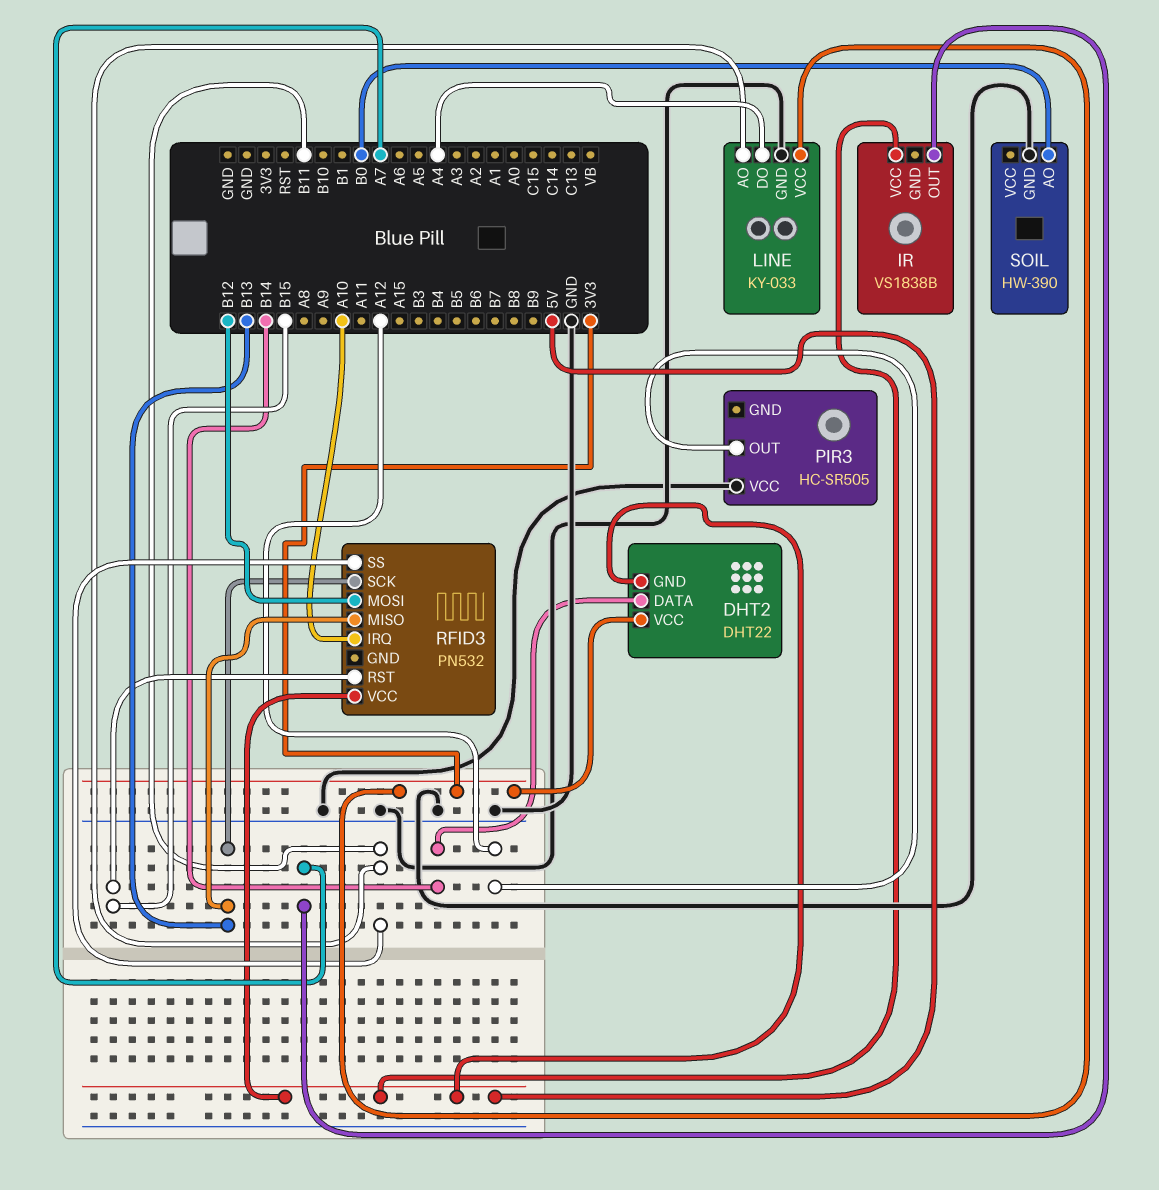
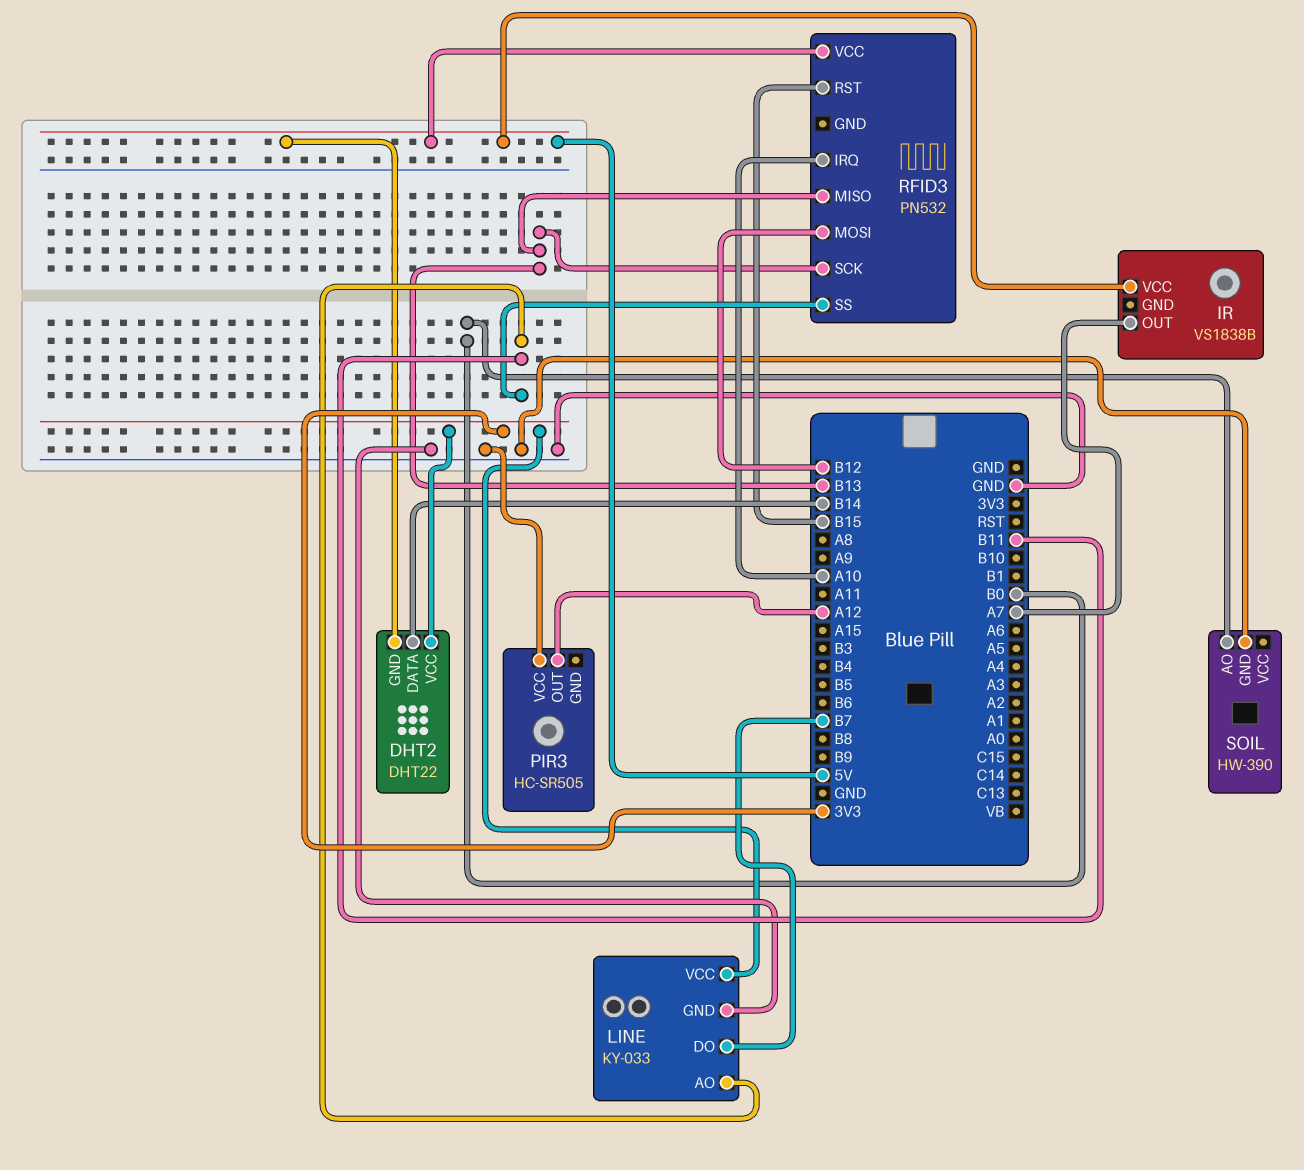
LINE pin DO: A4 -> B7

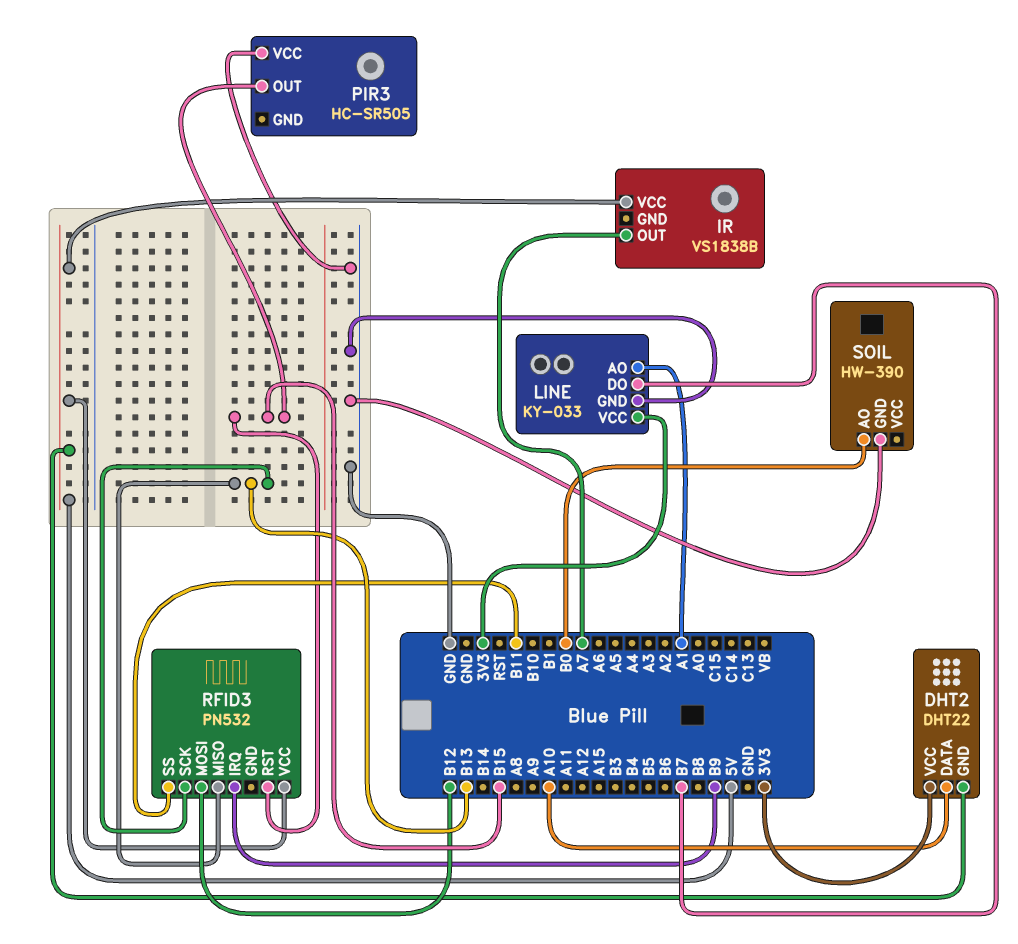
DHT2 pin DATA: B14 -> A10
LINE pin AO: B11 -> A1
PIR3 pin OUT: A12 -> B15
RFID3 pin IRQ: A10 -> B9

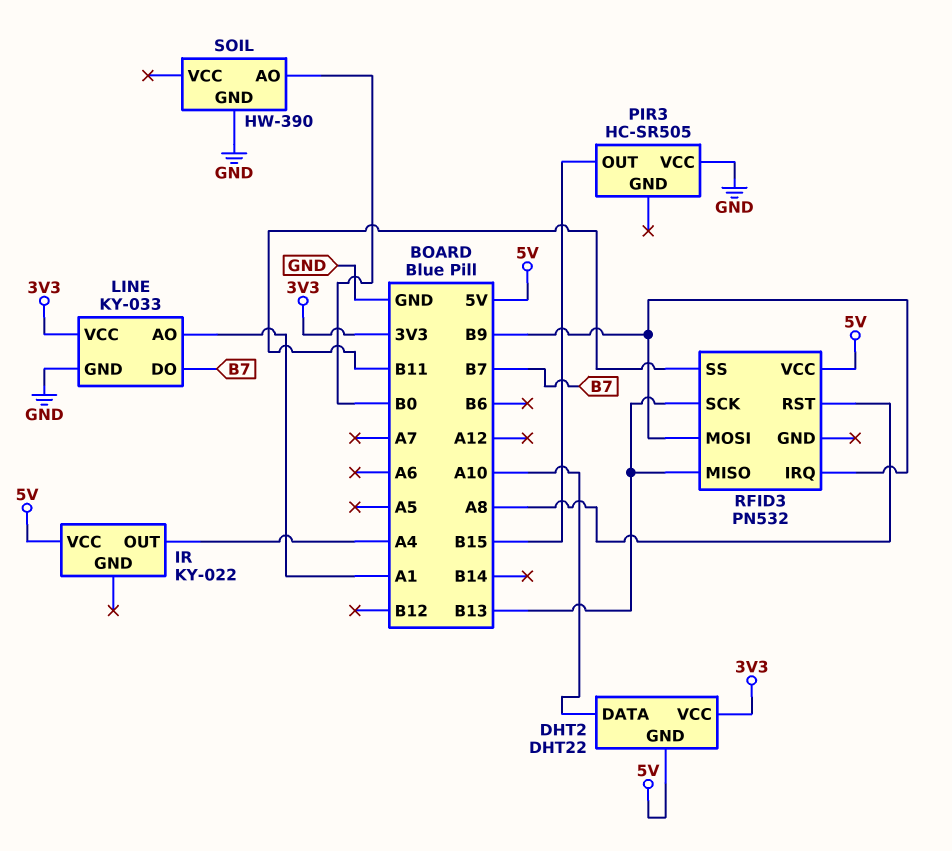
IR: VS1838B -> KY-022
IR pin OUT: A7 -> A4
RFID3 pin MOSI: B12 -> B9
RFID3 pin RST: B15 -> A8

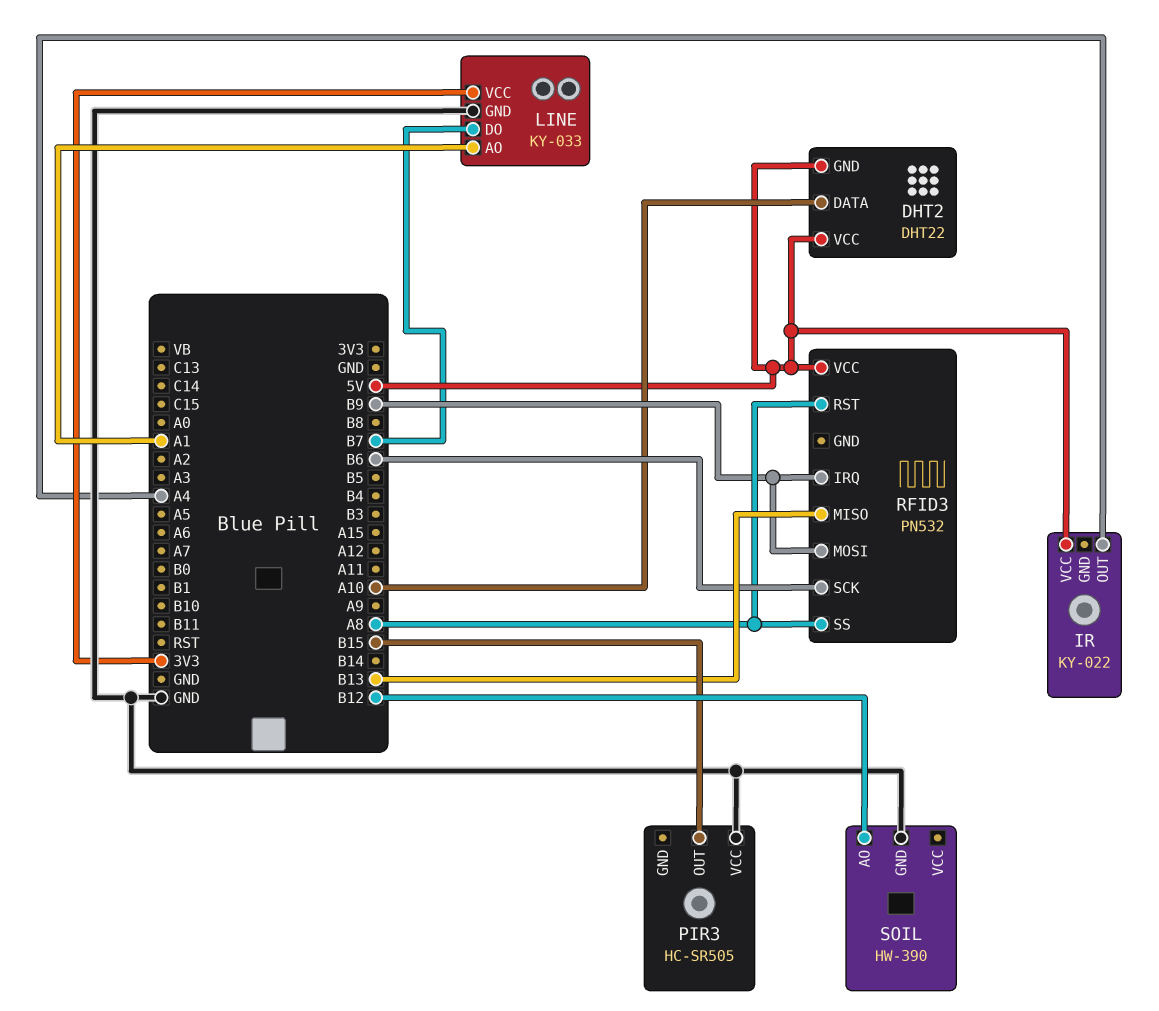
DHT2 pin VCC: 3V3 -> 5V
RFID3 pin SCK: B13 -> B6
RFID3 pin SS: B11 -> A8
SOIL pin AO: B0 -> B12

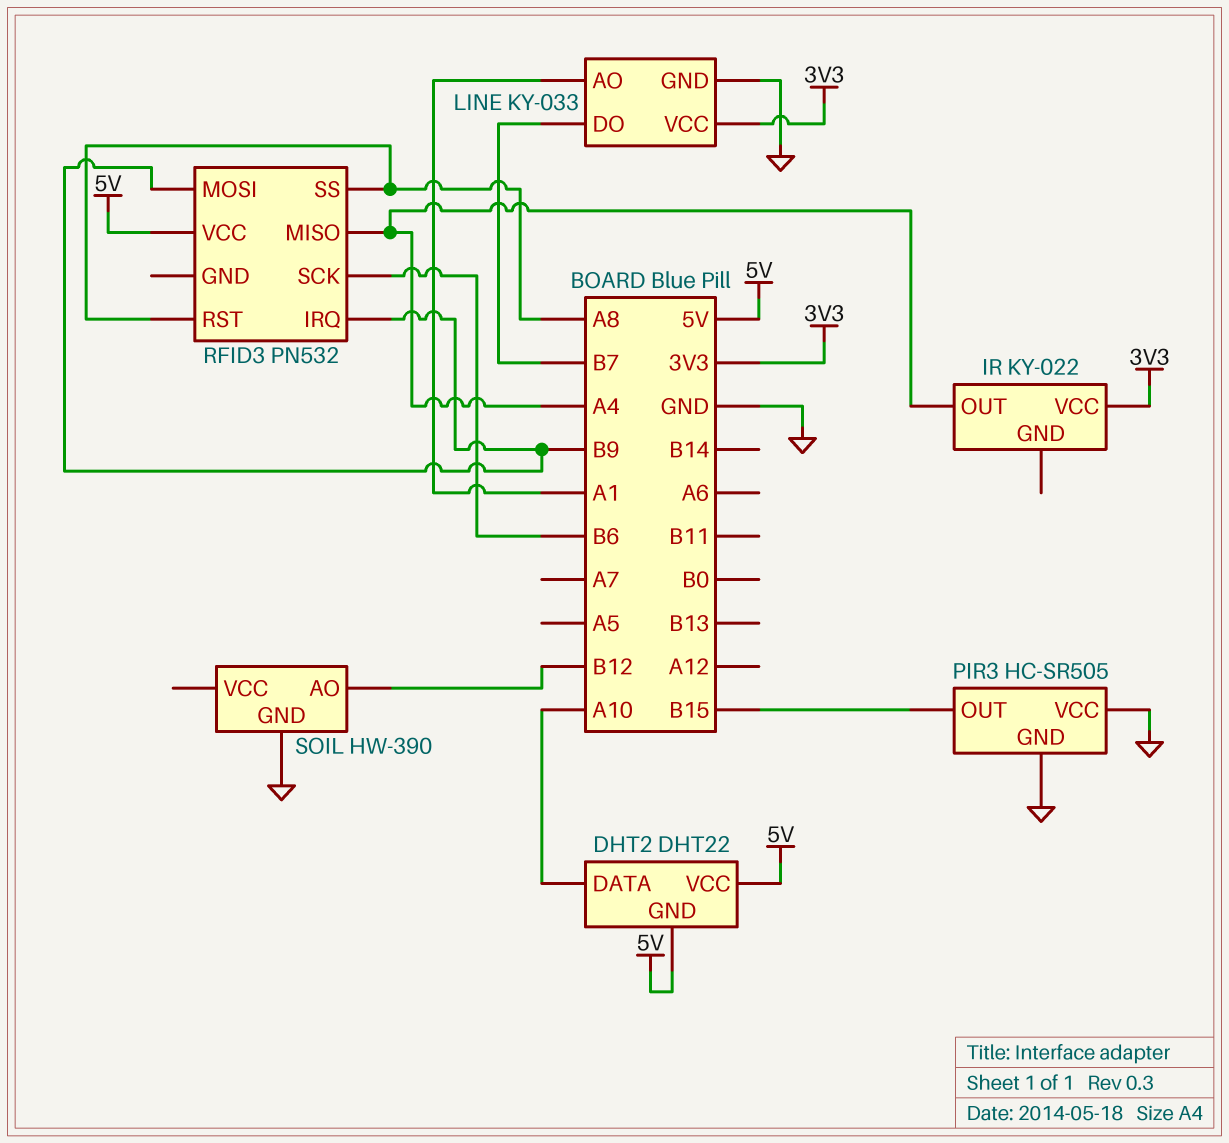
IR pin VCC: 5V -> 3V3
PIR3 pin GND: none -> GND
RFID3 pin MISO: B13 -> A4

